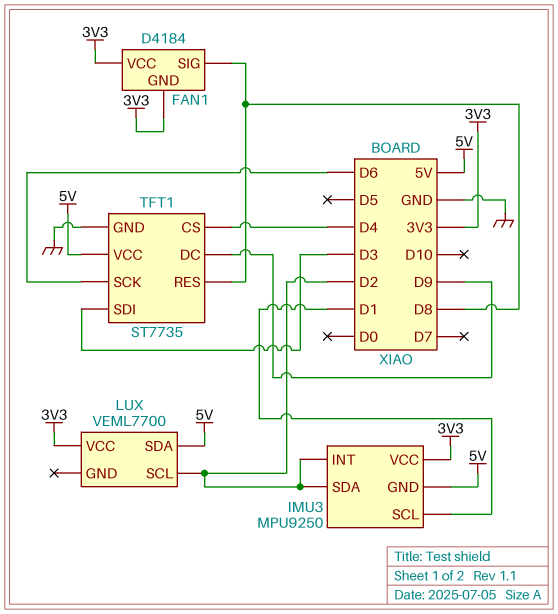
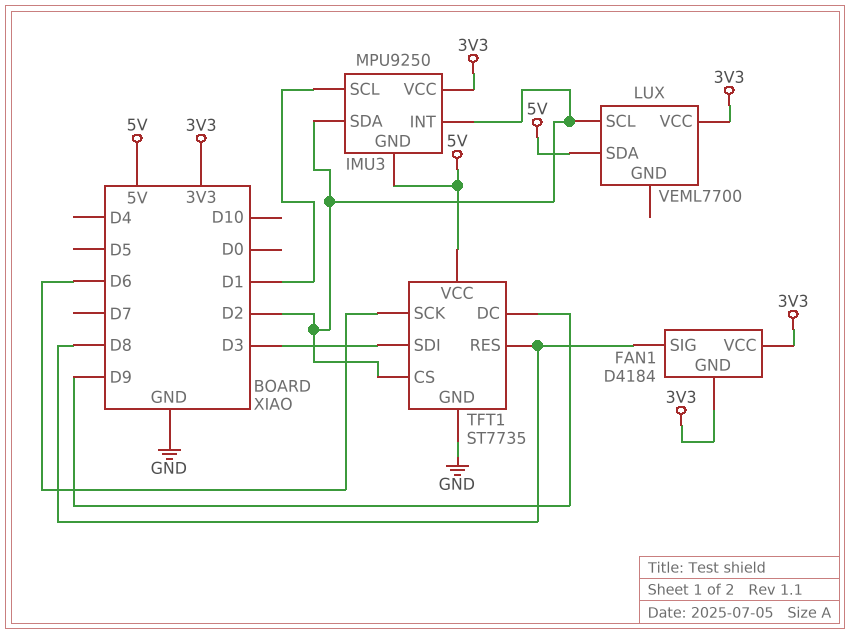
TFT1 pin CS: D4 -> D2

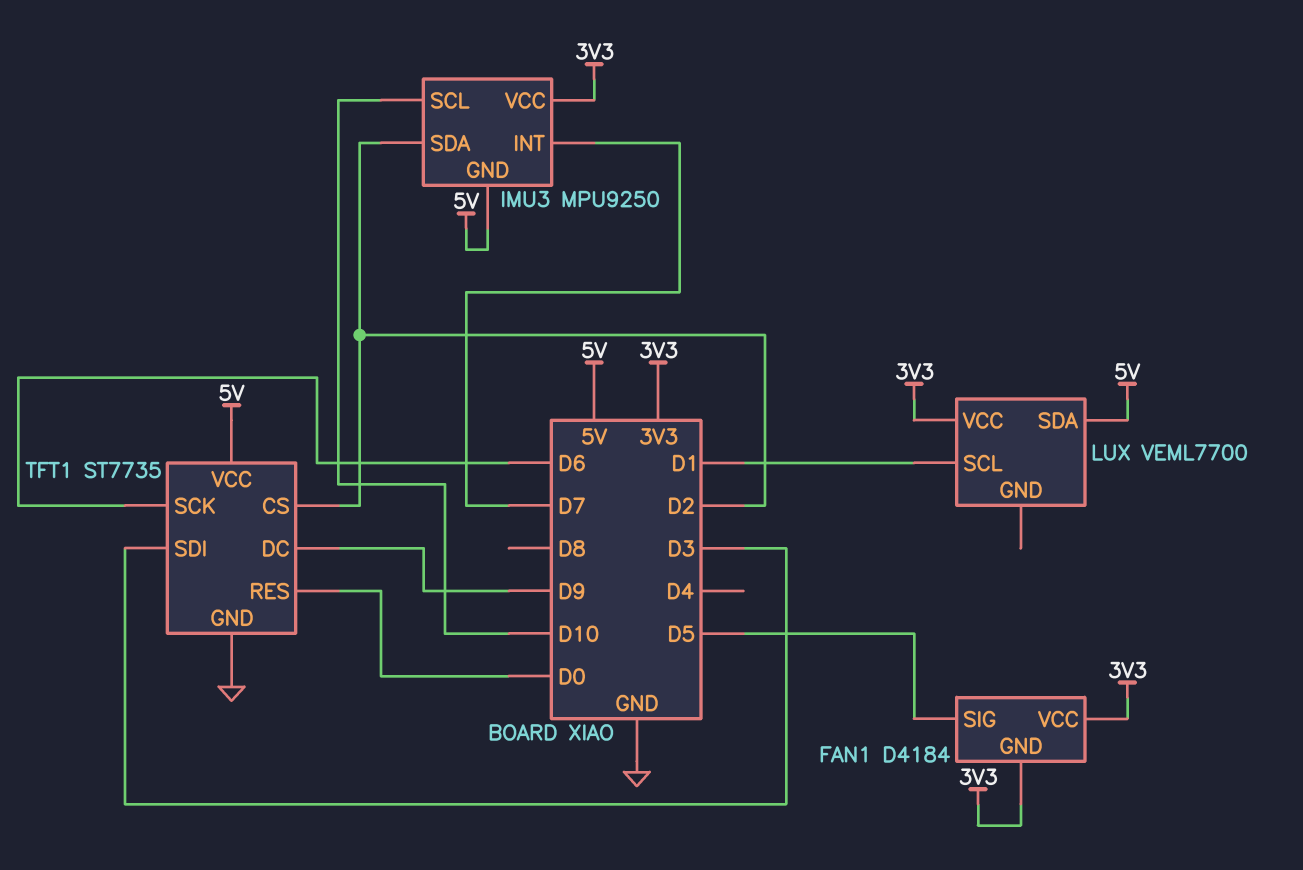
FAN1 pin SIG: D8 -> D5
IMU3 pin INT: D2 -> D7
IMU3 pin SCL: D1 -> D10
LUX pin SCL: D2 -> D1
TFT1 pin RES: D8 -> D0

